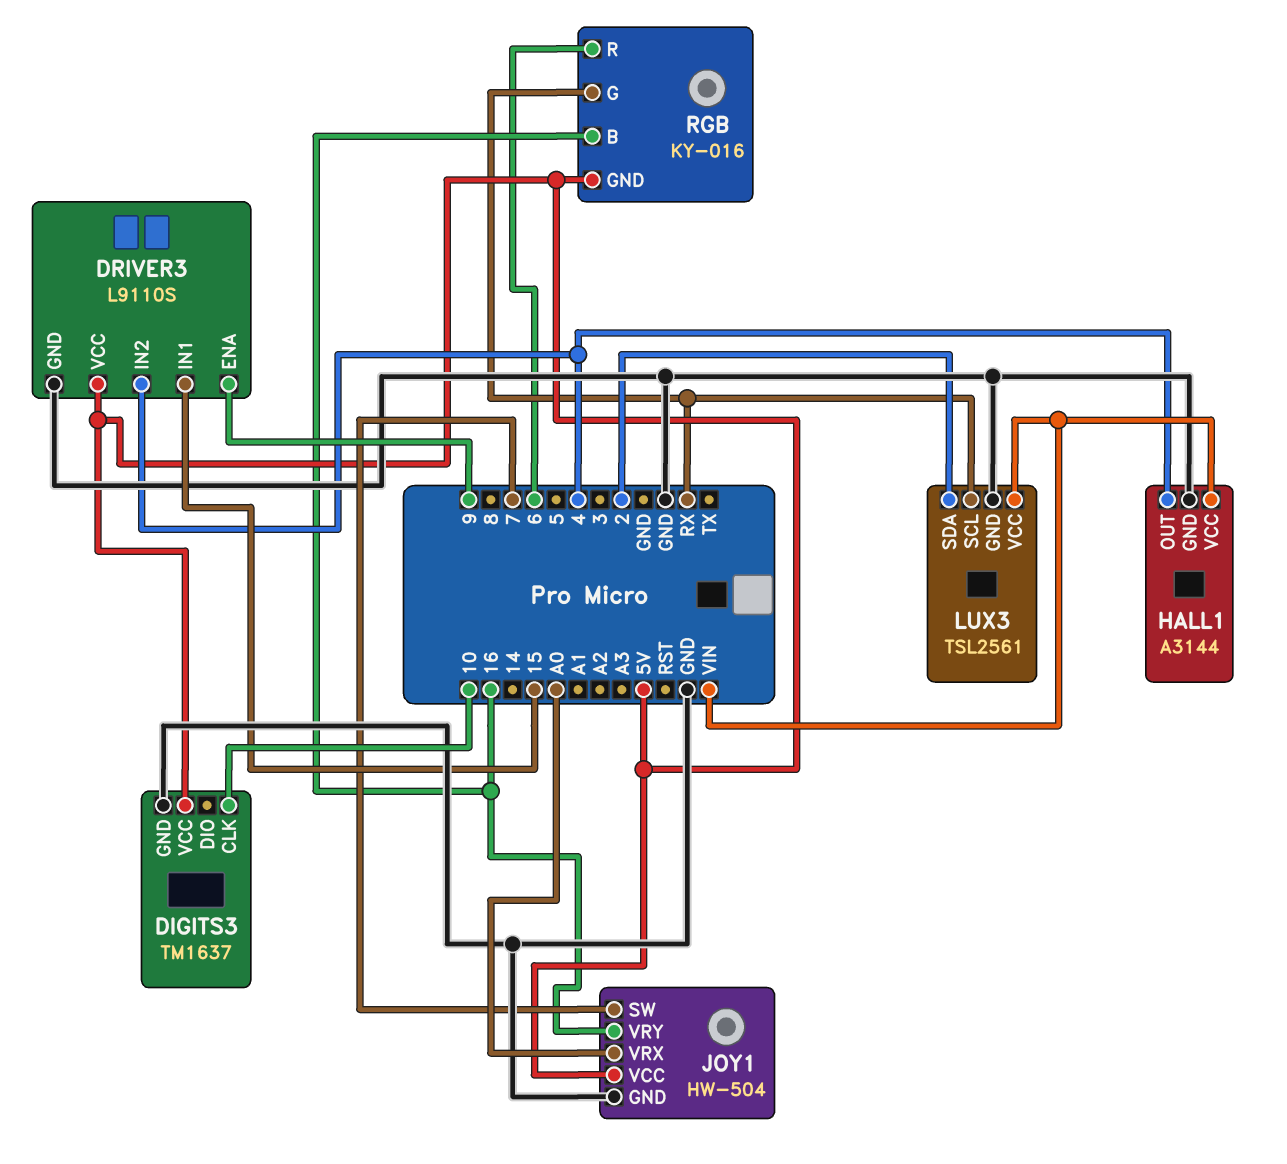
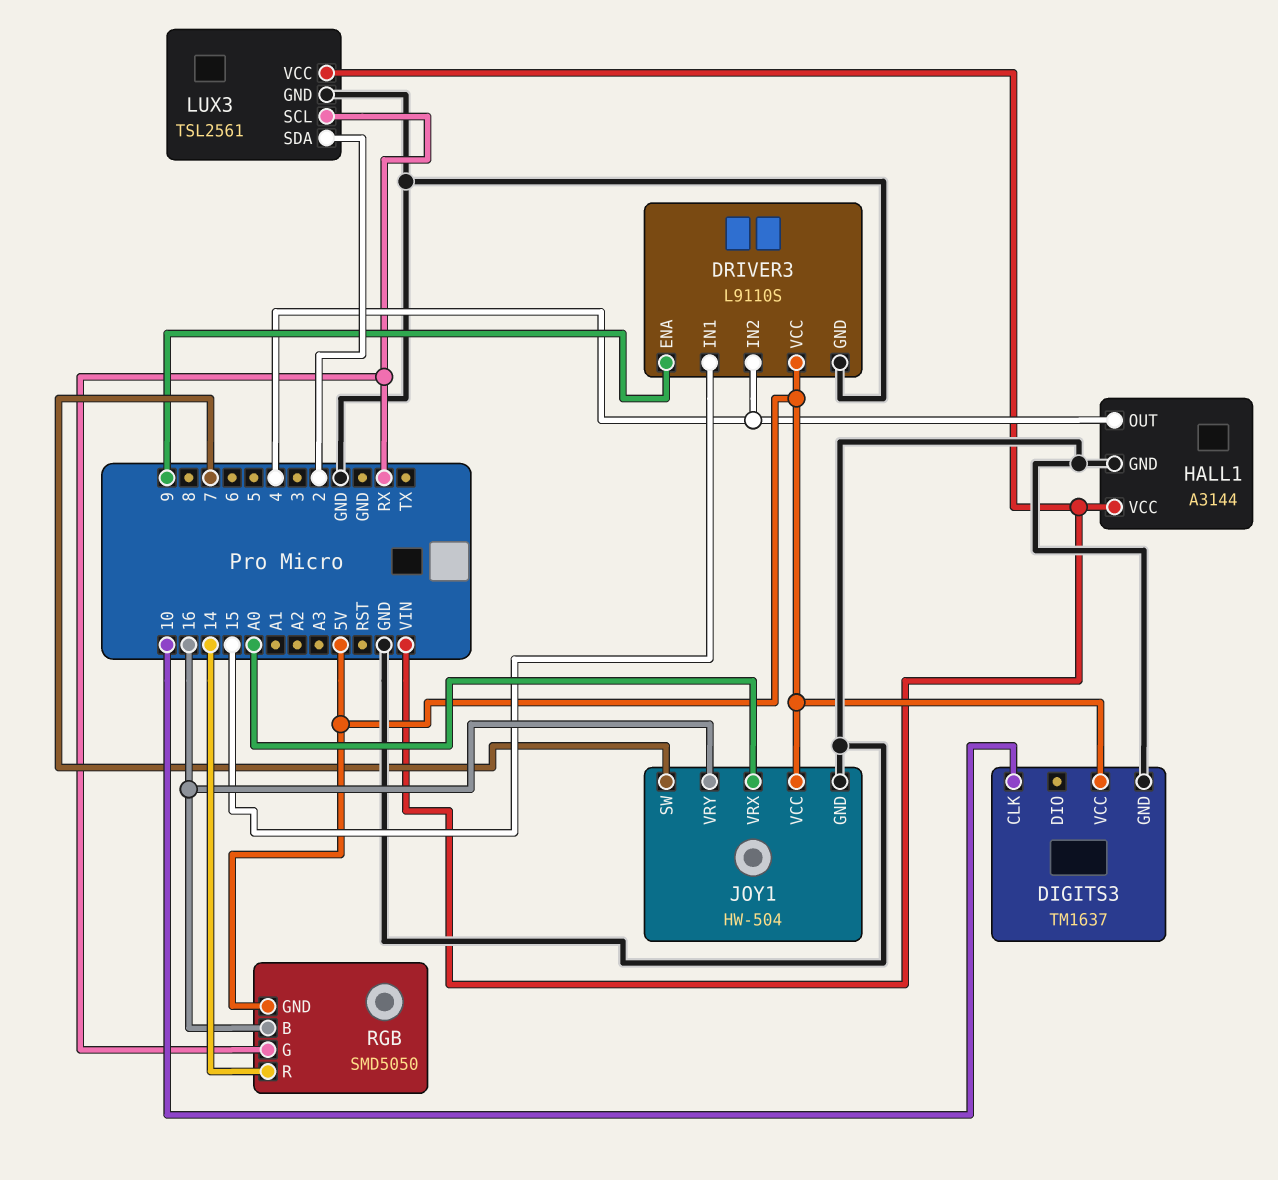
RGB: KY-016 -> SMD5050
RGB pin R: 6 -> 14

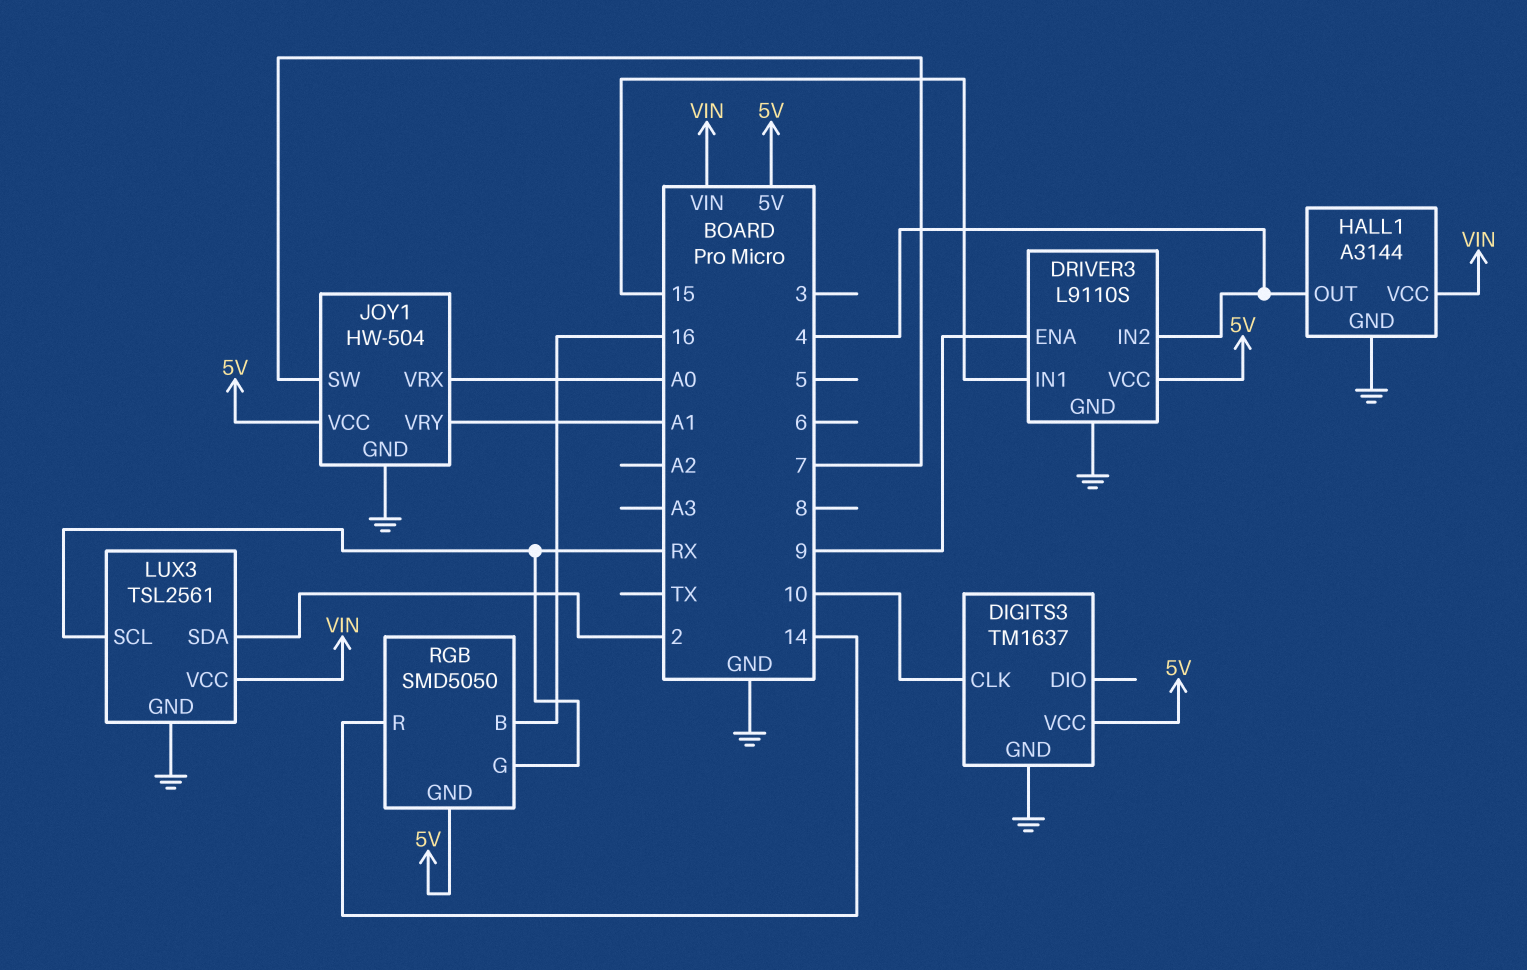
JOY1 pin VRY: 16 -> A1

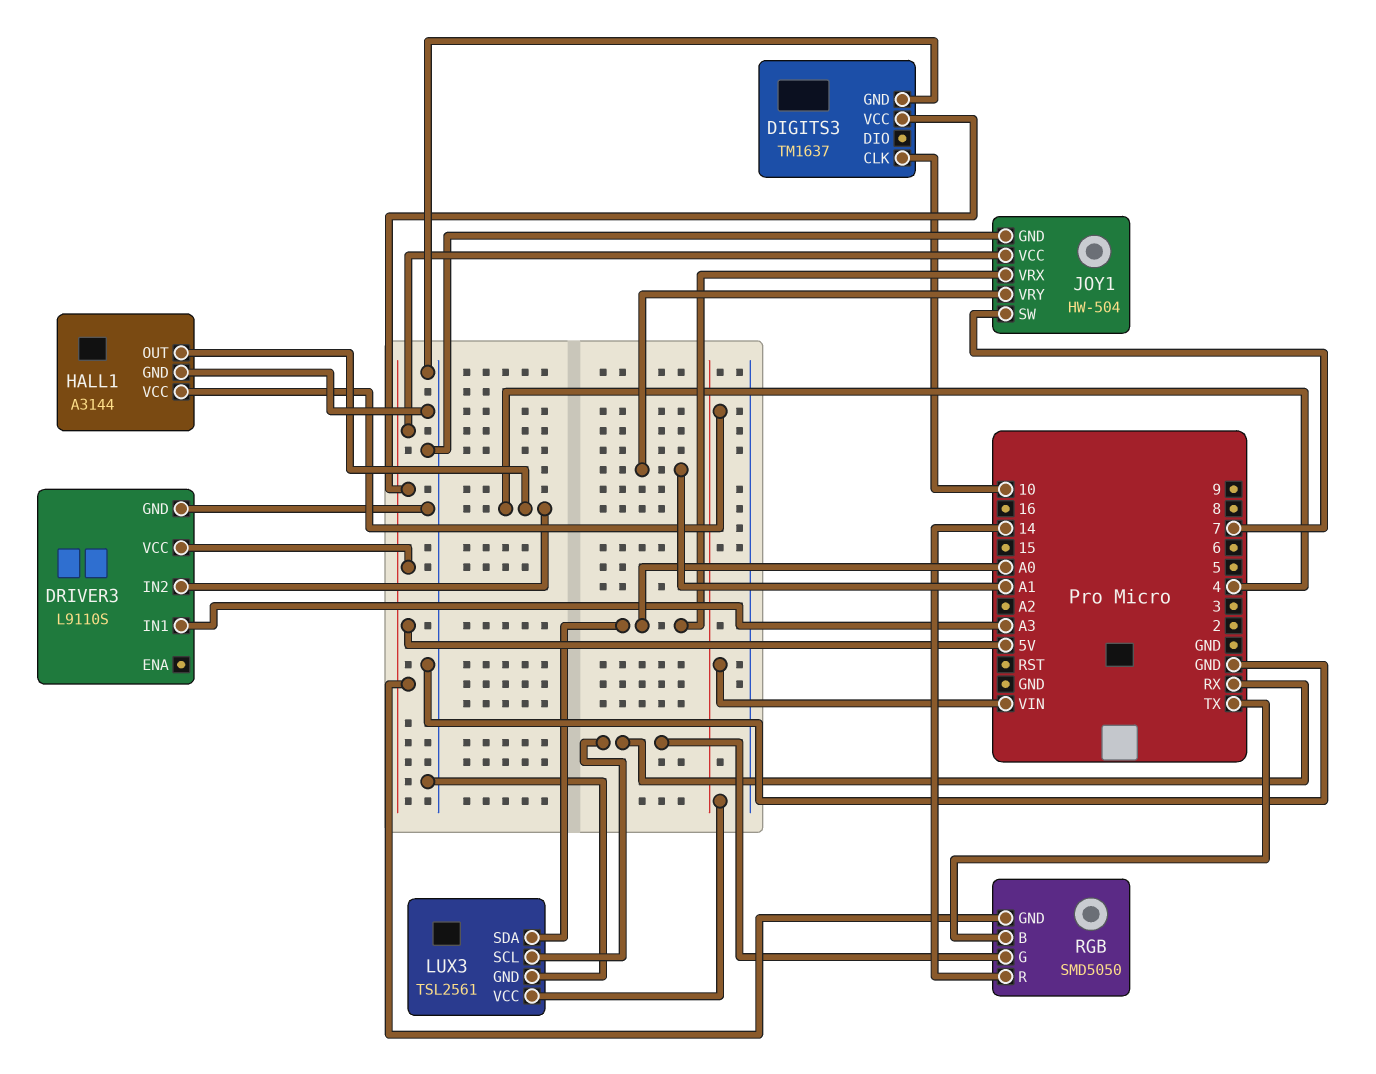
DRIVER3 pin ENA: 9 -> none
DRIVER3 pin IN1: 15 -> A3
LUX3 pin SDA: 2 -> A0
RGB pin B: 16 -> TX

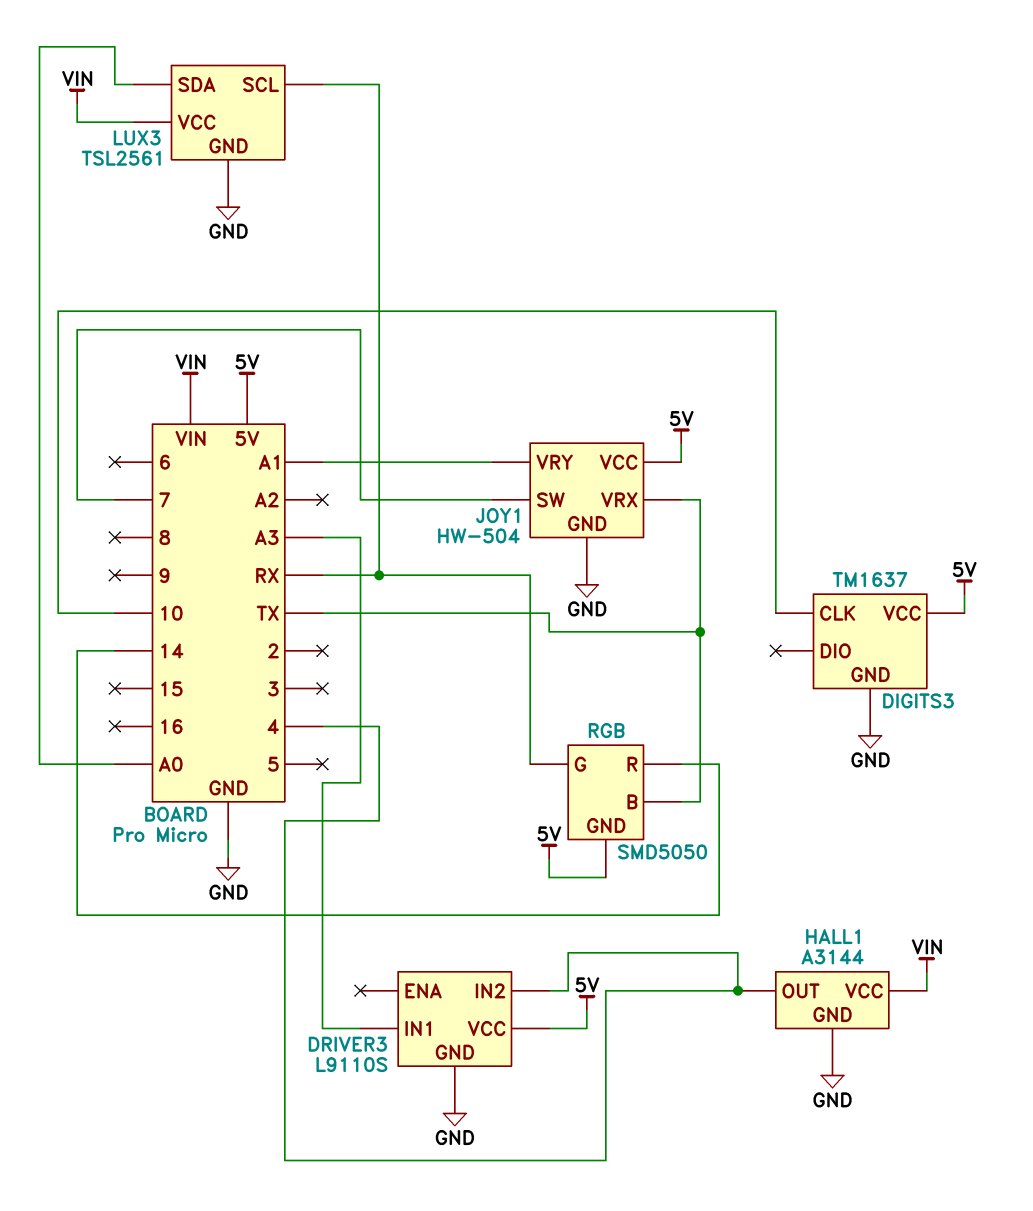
JOY1 pin VRX: A0 -> TX

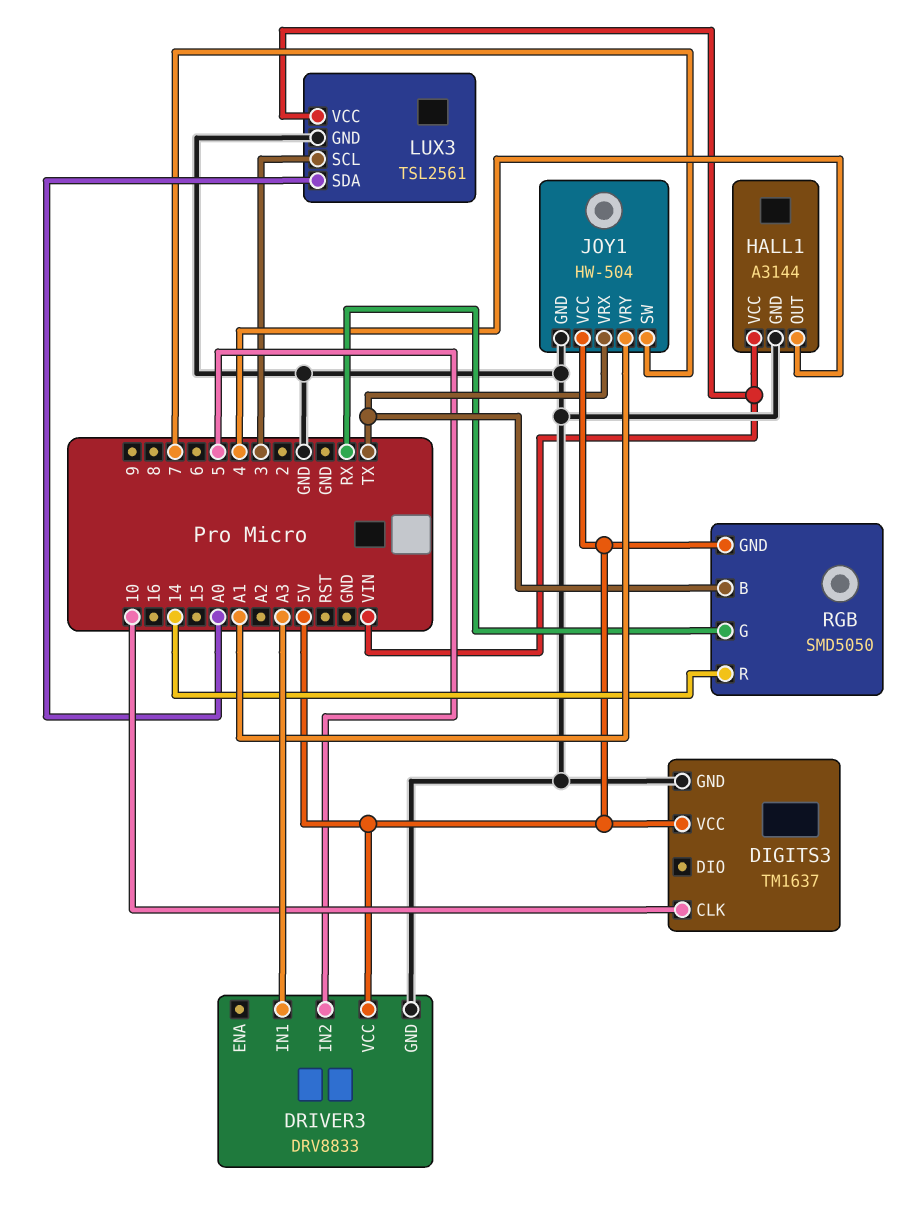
DRIVER3: L9110S -> DRV8833
DRIVER3 pin IN2: 4 -> 5
LUX3 pin SCL: RX -> 3

